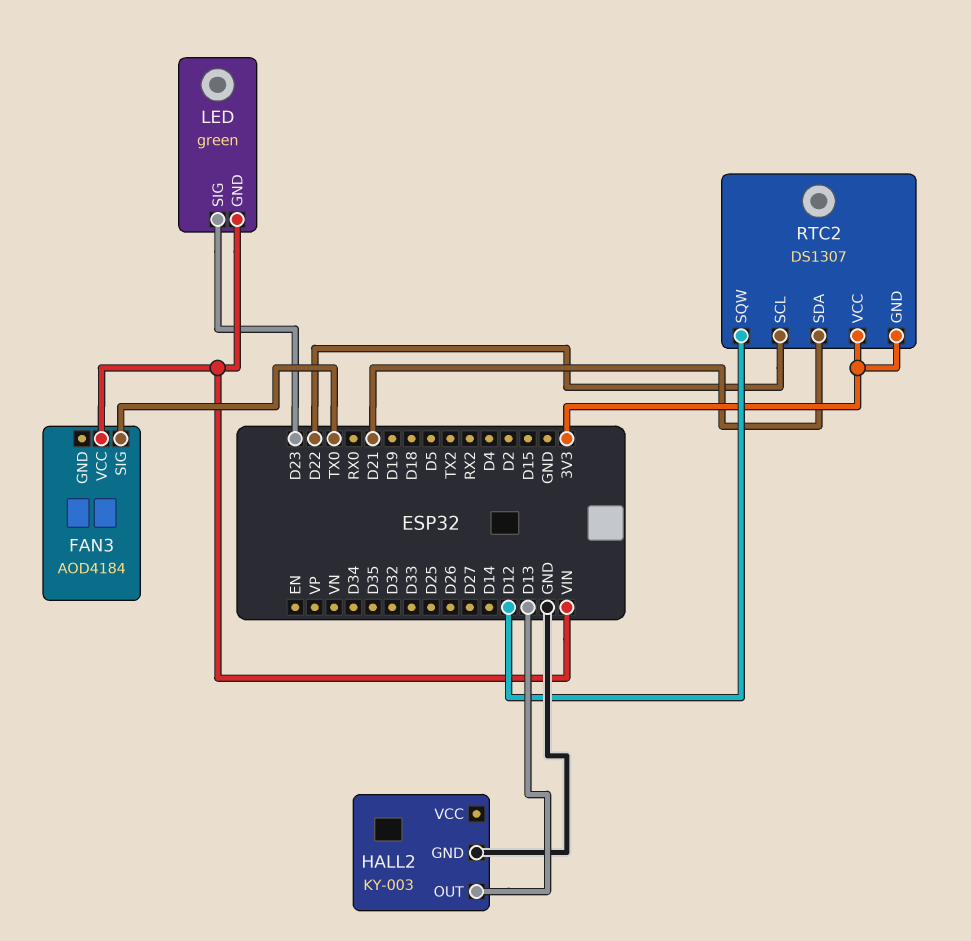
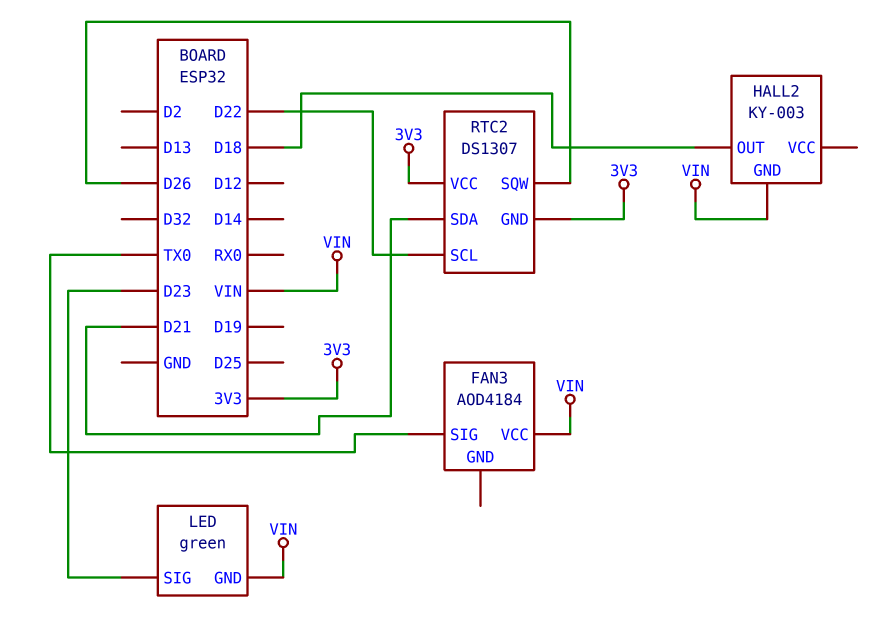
HALL2 pin GND: GND -> VIN
HALL2 pin OUT: D13 -> D18
RTC2 pin SQW: D12 -> D26

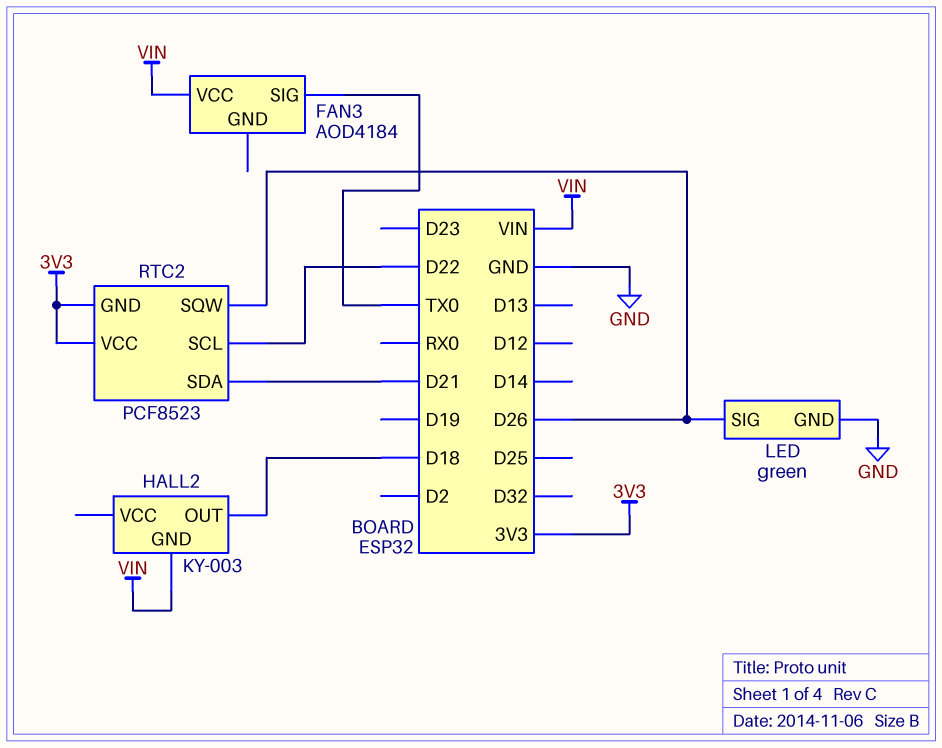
LED pin GND: VIN -> GND
LED pin SIG: D23 -> D26
RTC2: DS1307 -> PCF8523

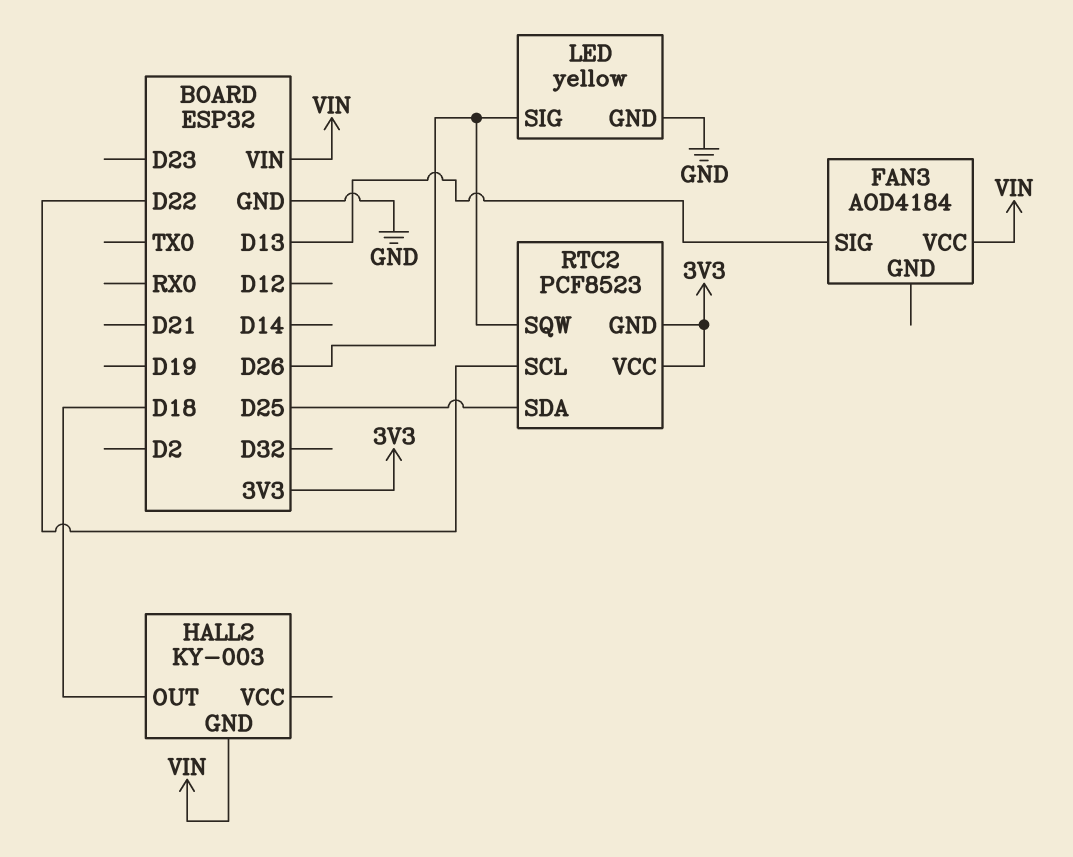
FAN3 pin SIG: TX0 -> D13
LED: green -> yellow
RTC2 pin SDA: D21 -> D25

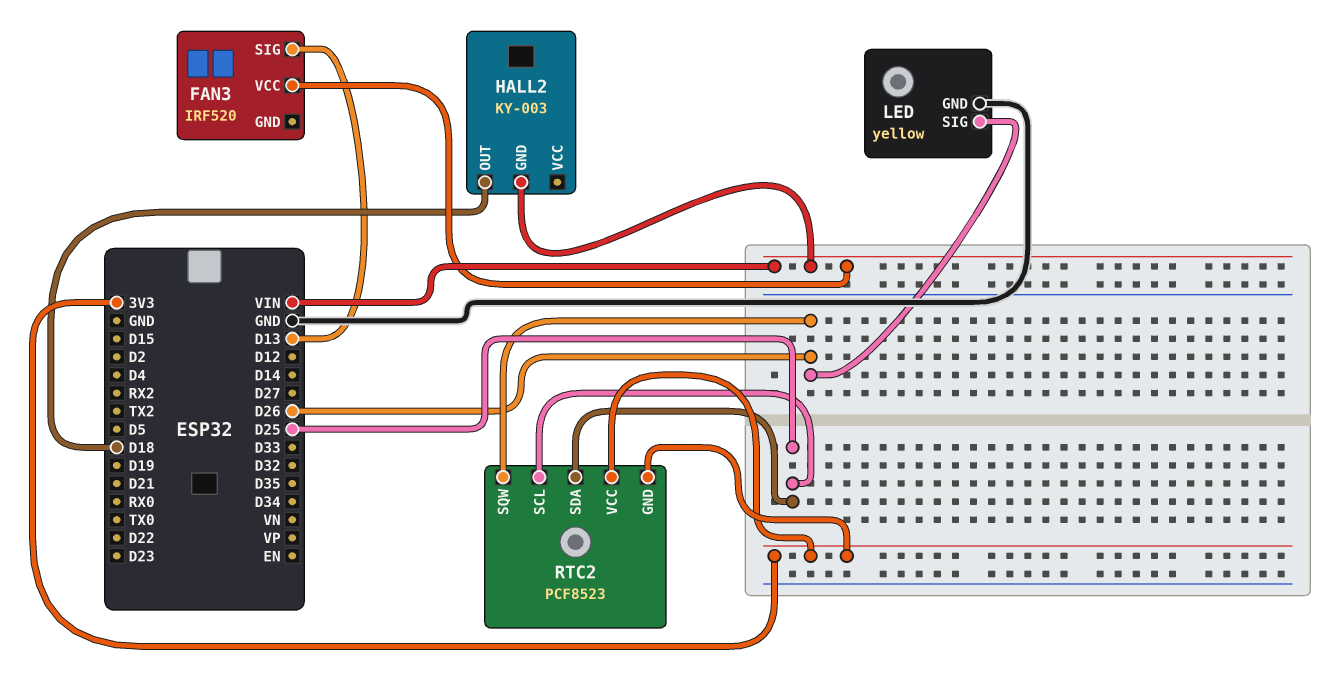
FAN3: AOD4184 -> IRF520
RTC2 pin SCL: D22 -> D25

